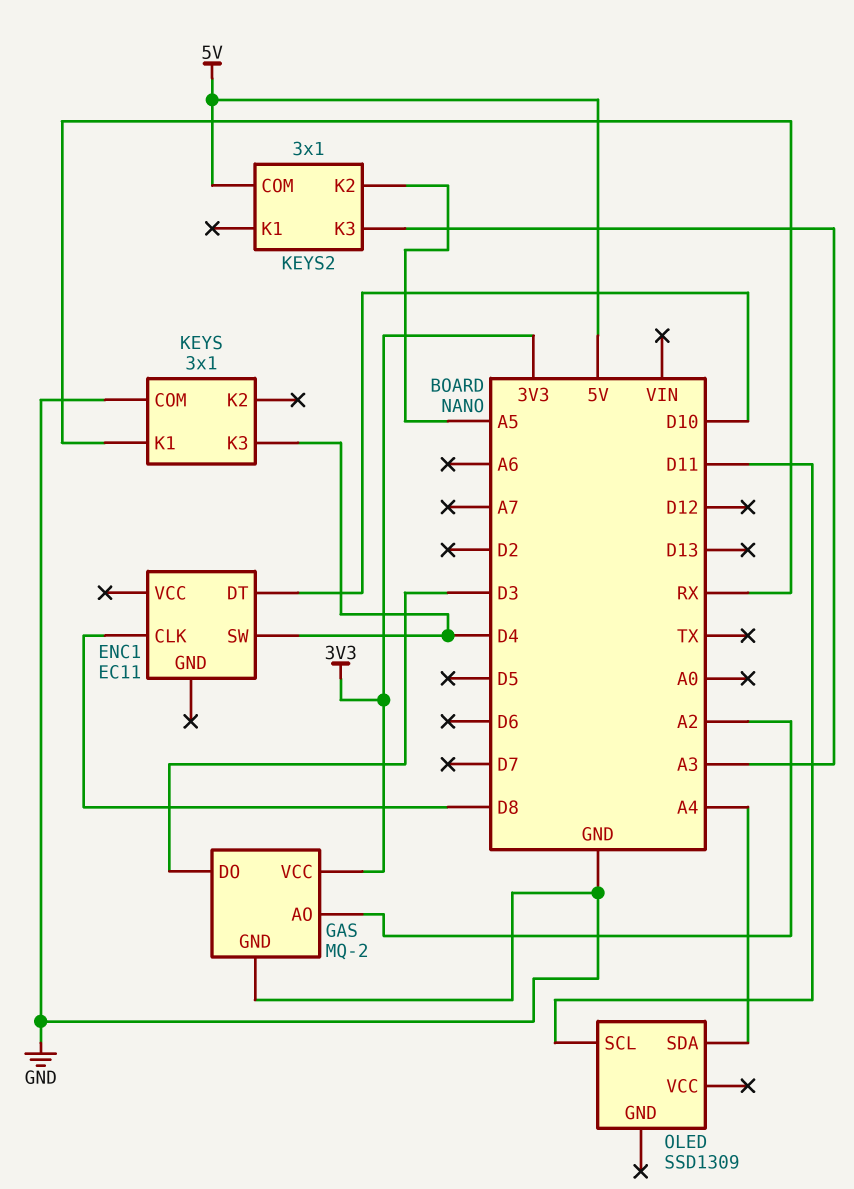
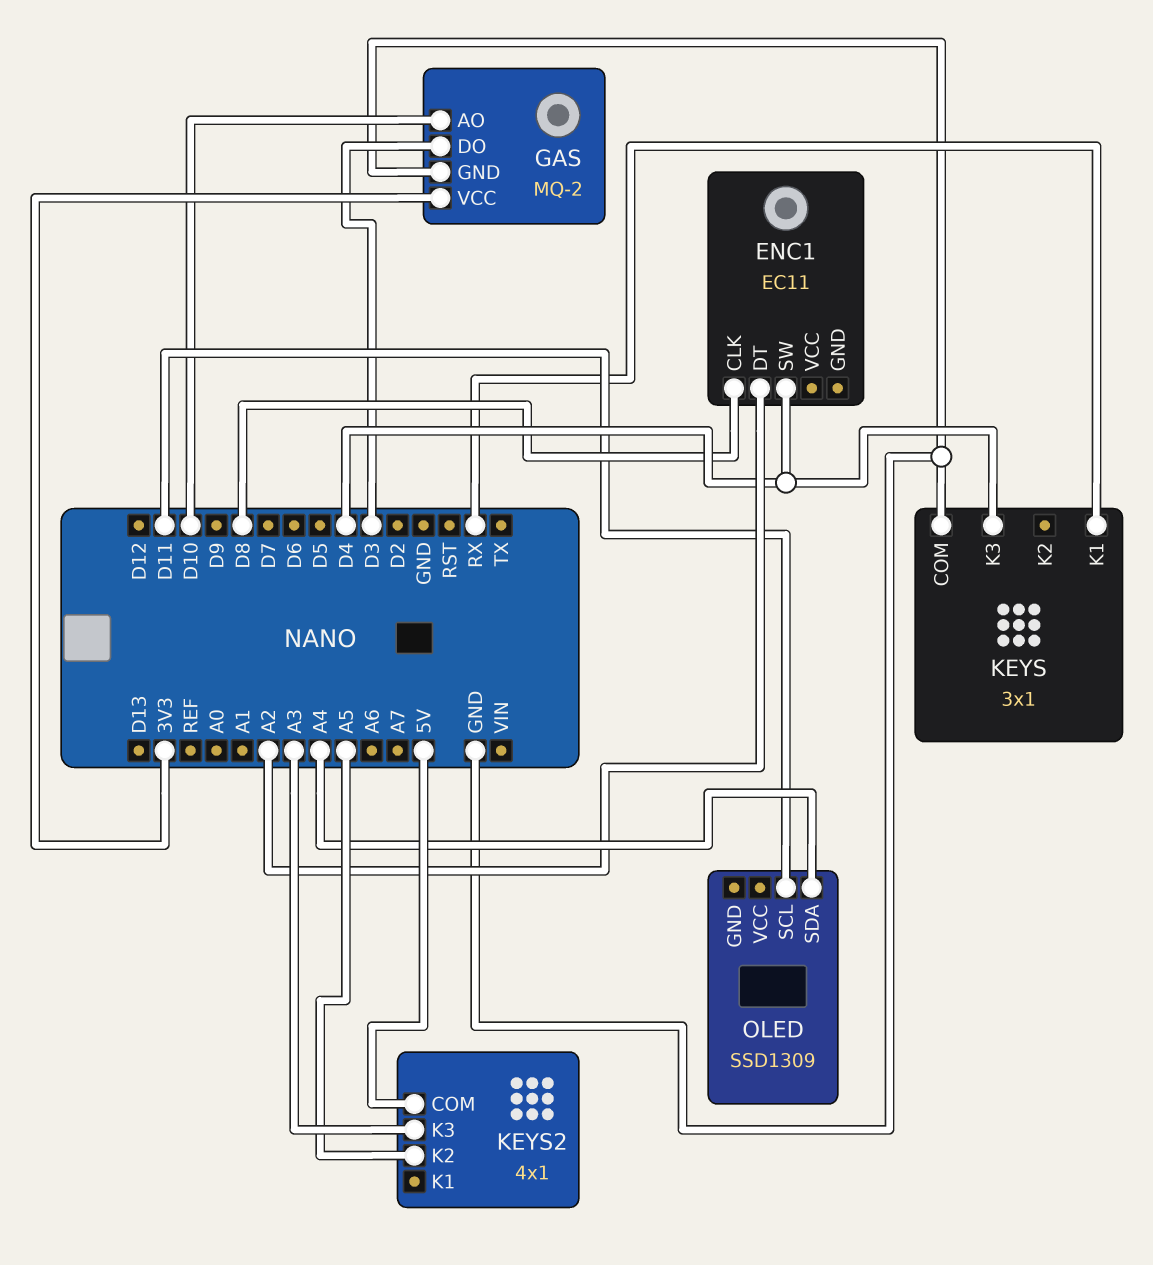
ENC1 pin DT: D10 -> A2
GAS pin AO: A2 -> D10
KEYS2: 3x1 -> 4x1

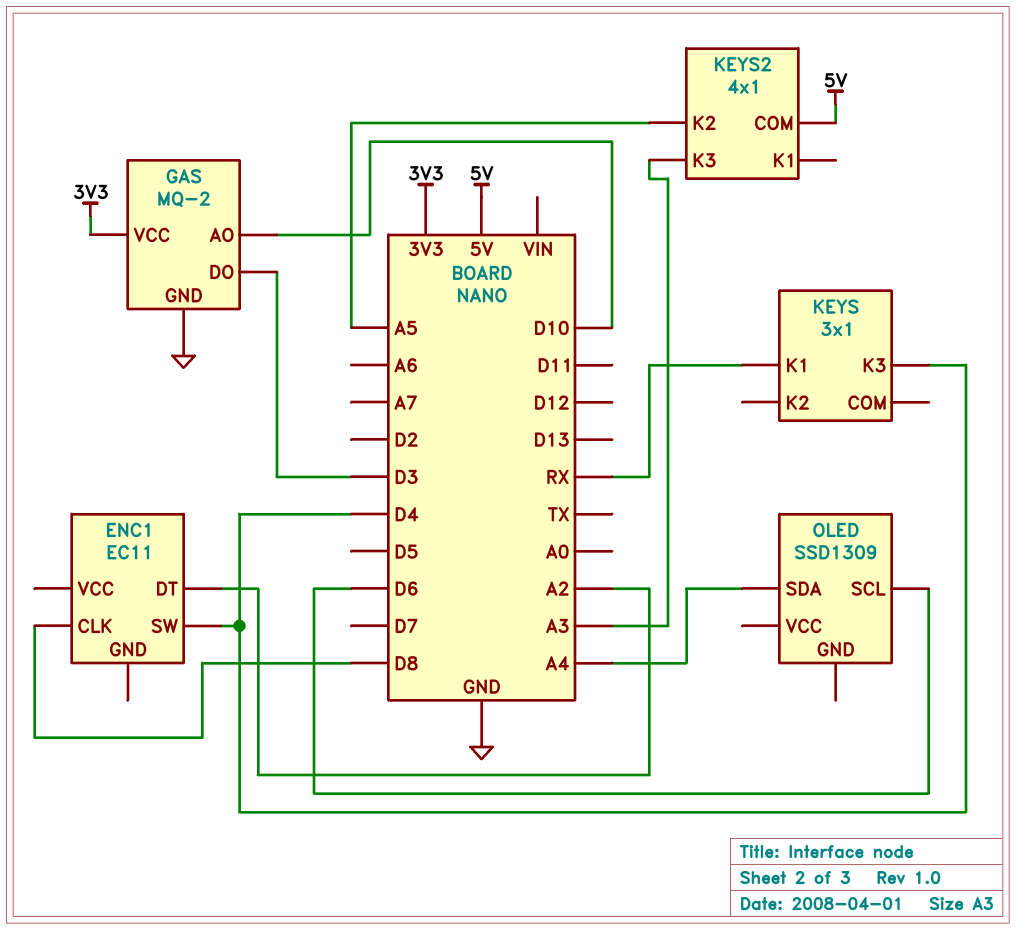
KEYS pin COM: GND -> none
OLED pin SCL: D11 -> D6

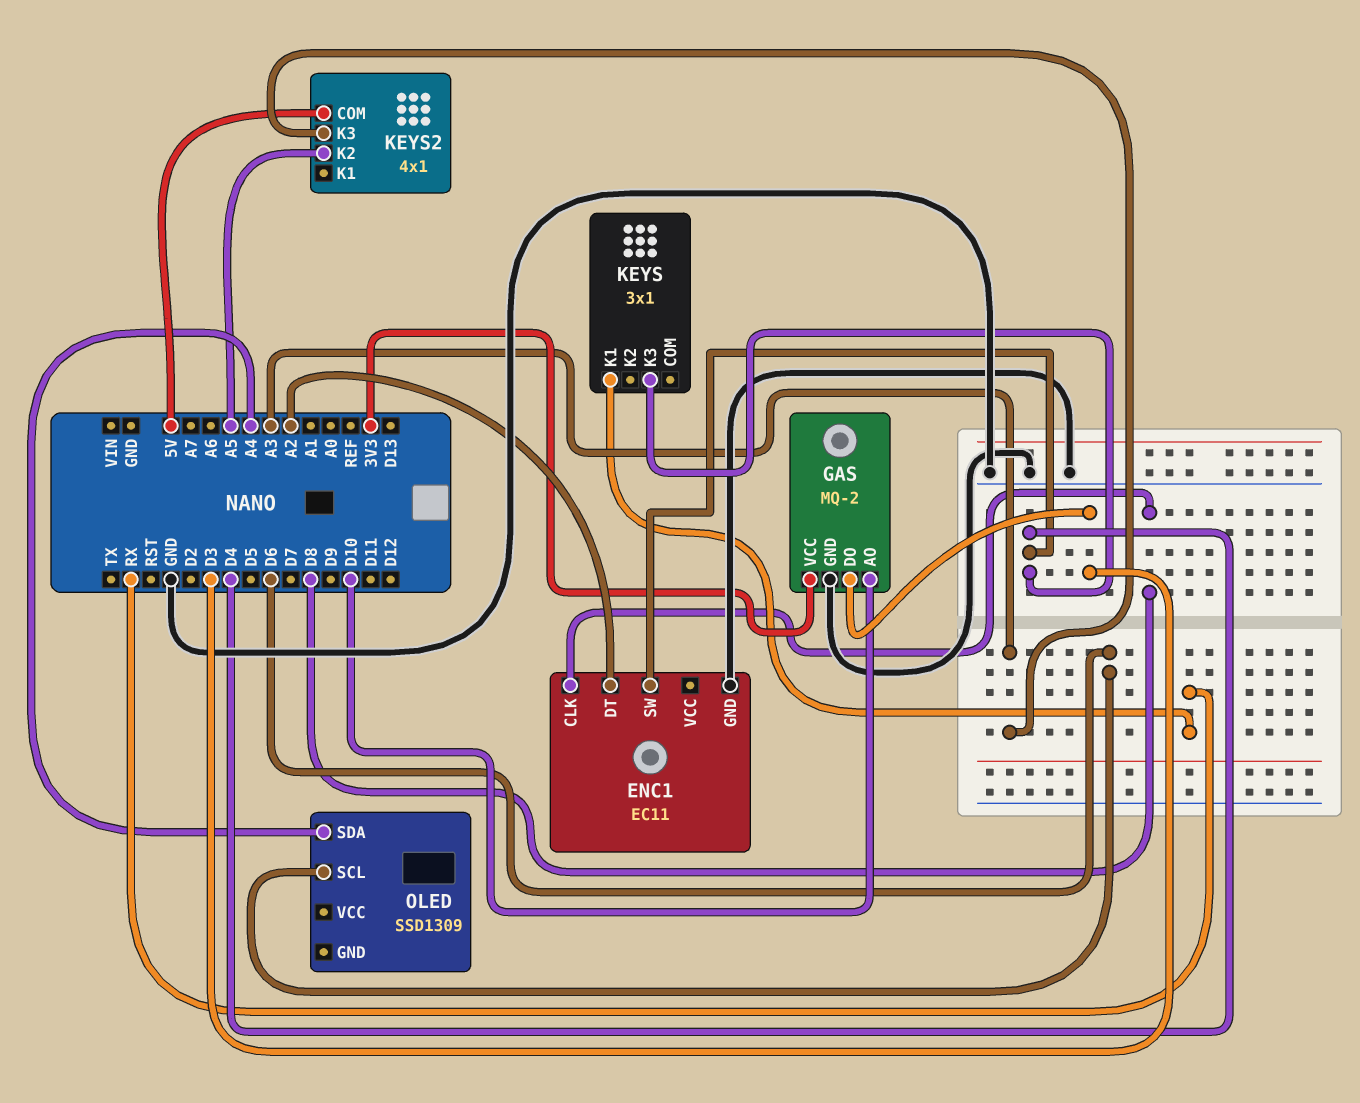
ENC1 pin GND: none -> GND

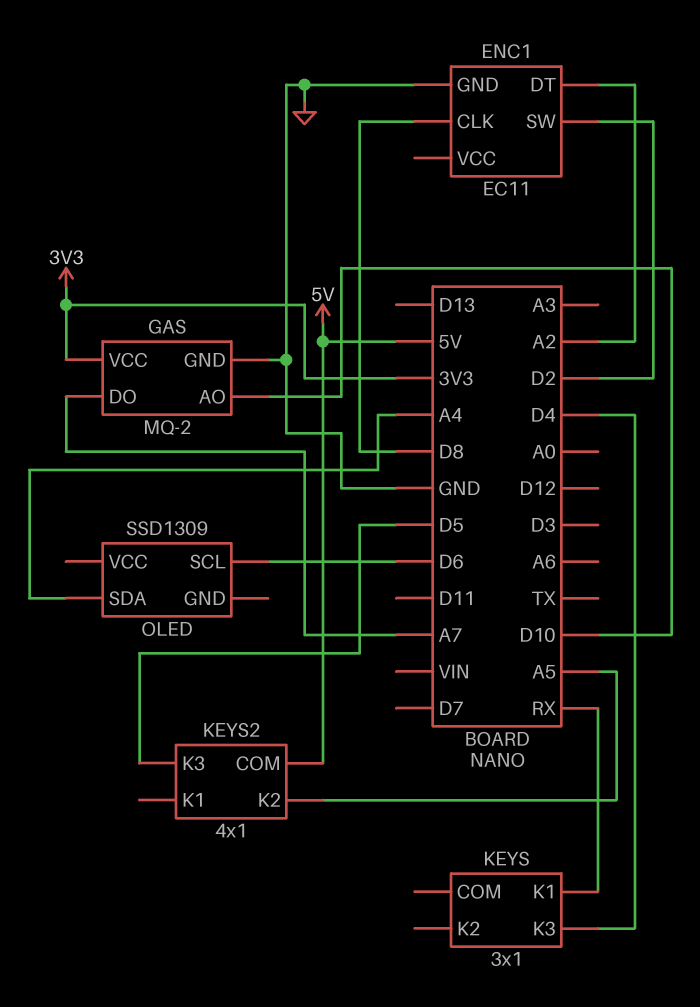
ENC1 pin SW: D4 -> D2
GAS pin DO: D3 -> A7
KEYS2 pin K3: A3 -> D5

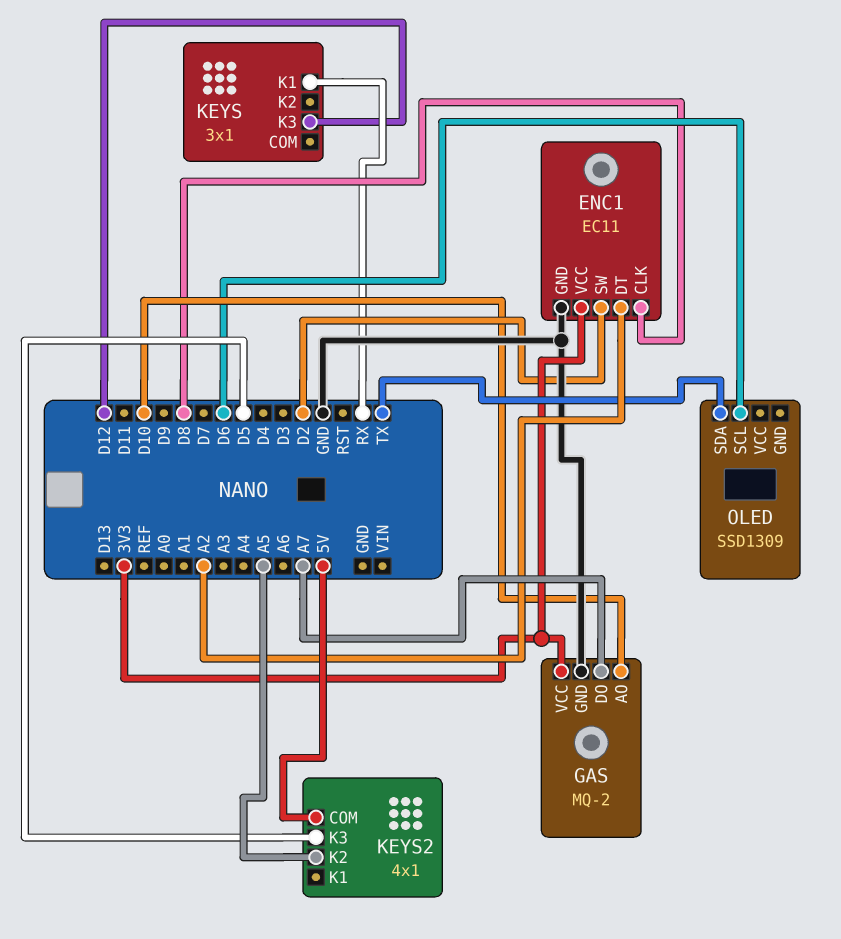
ENC1 pin VCC: none -> 3V3
KEYS pin K3: D4 -> D12
OLED pin SDA: A4 -> TX

